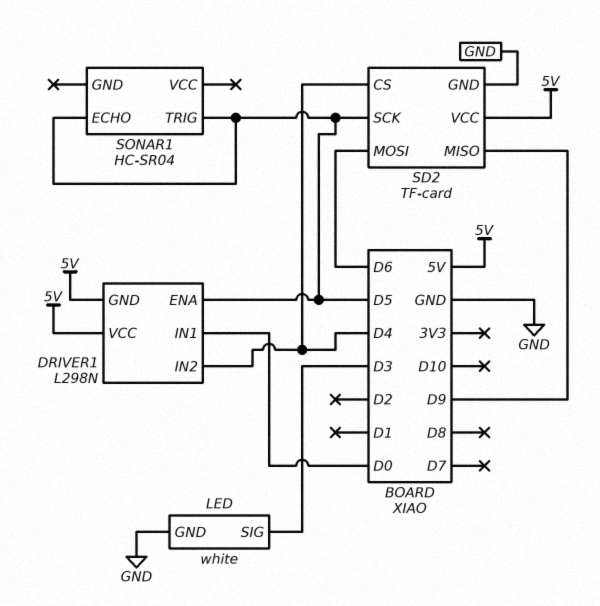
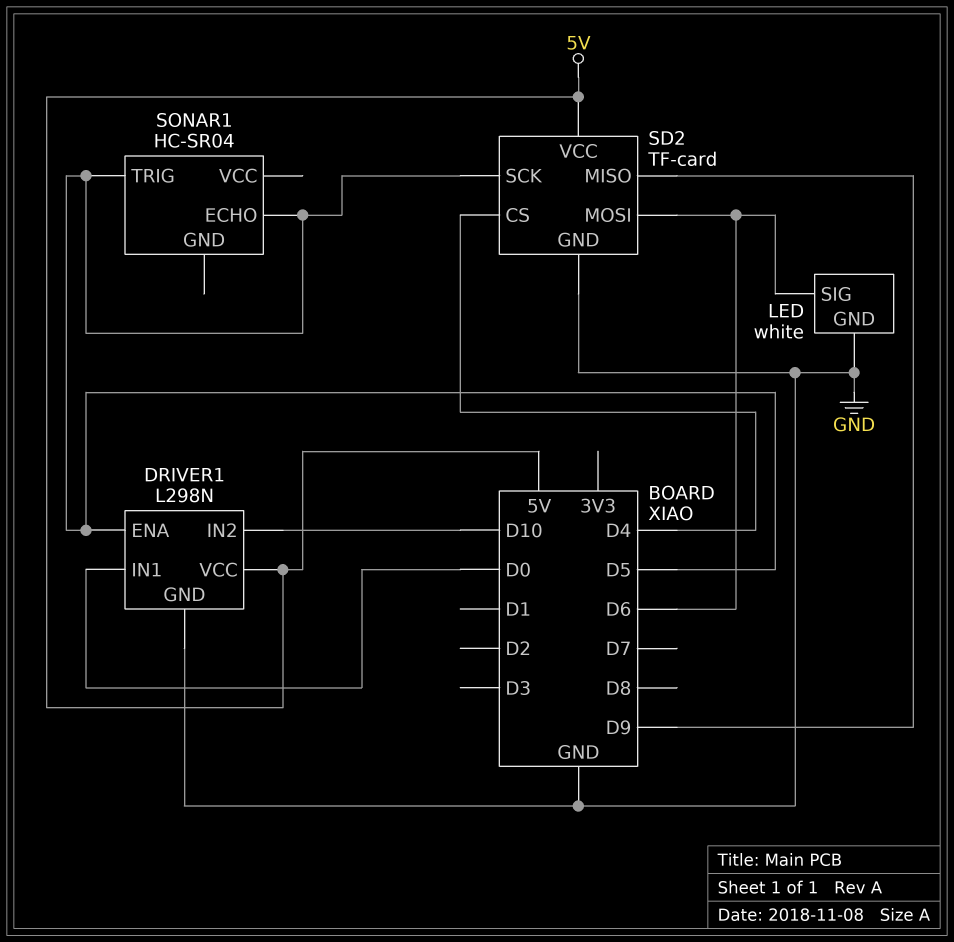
DRIVER1 pin GND: 5V -> GND
DRIVER1 pin IN2: D4 -> D10
LED pin SIG: D3 -> D6

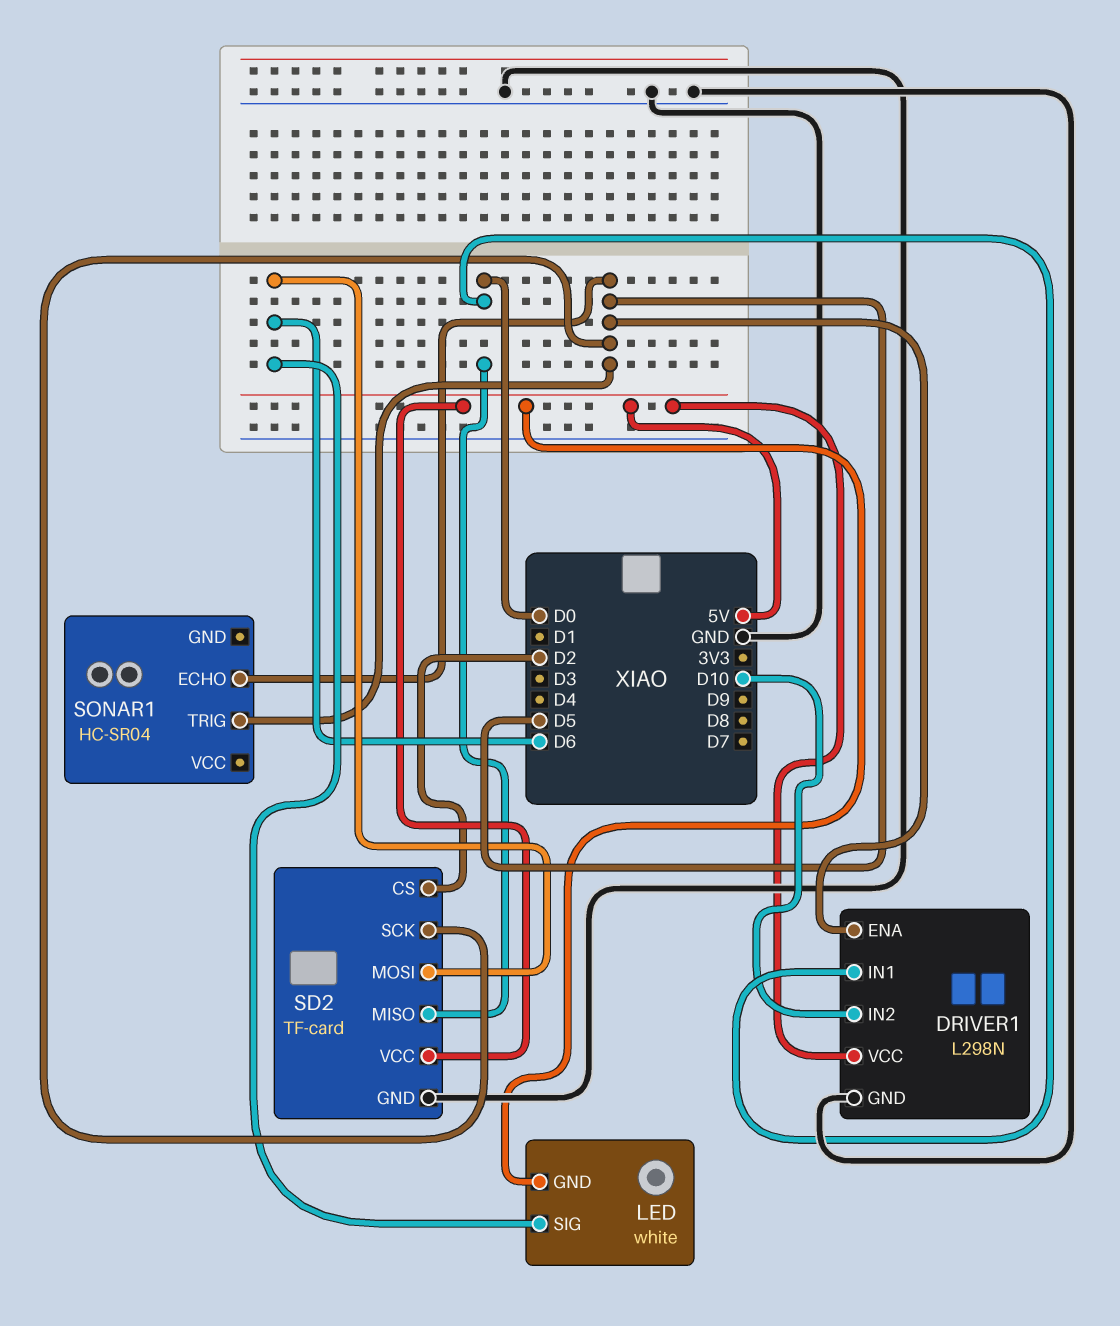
LED pin GND: GND -> 5V
SD2 pin CS: D4 -> D2
SD2 pin MISO: D9 -> D0

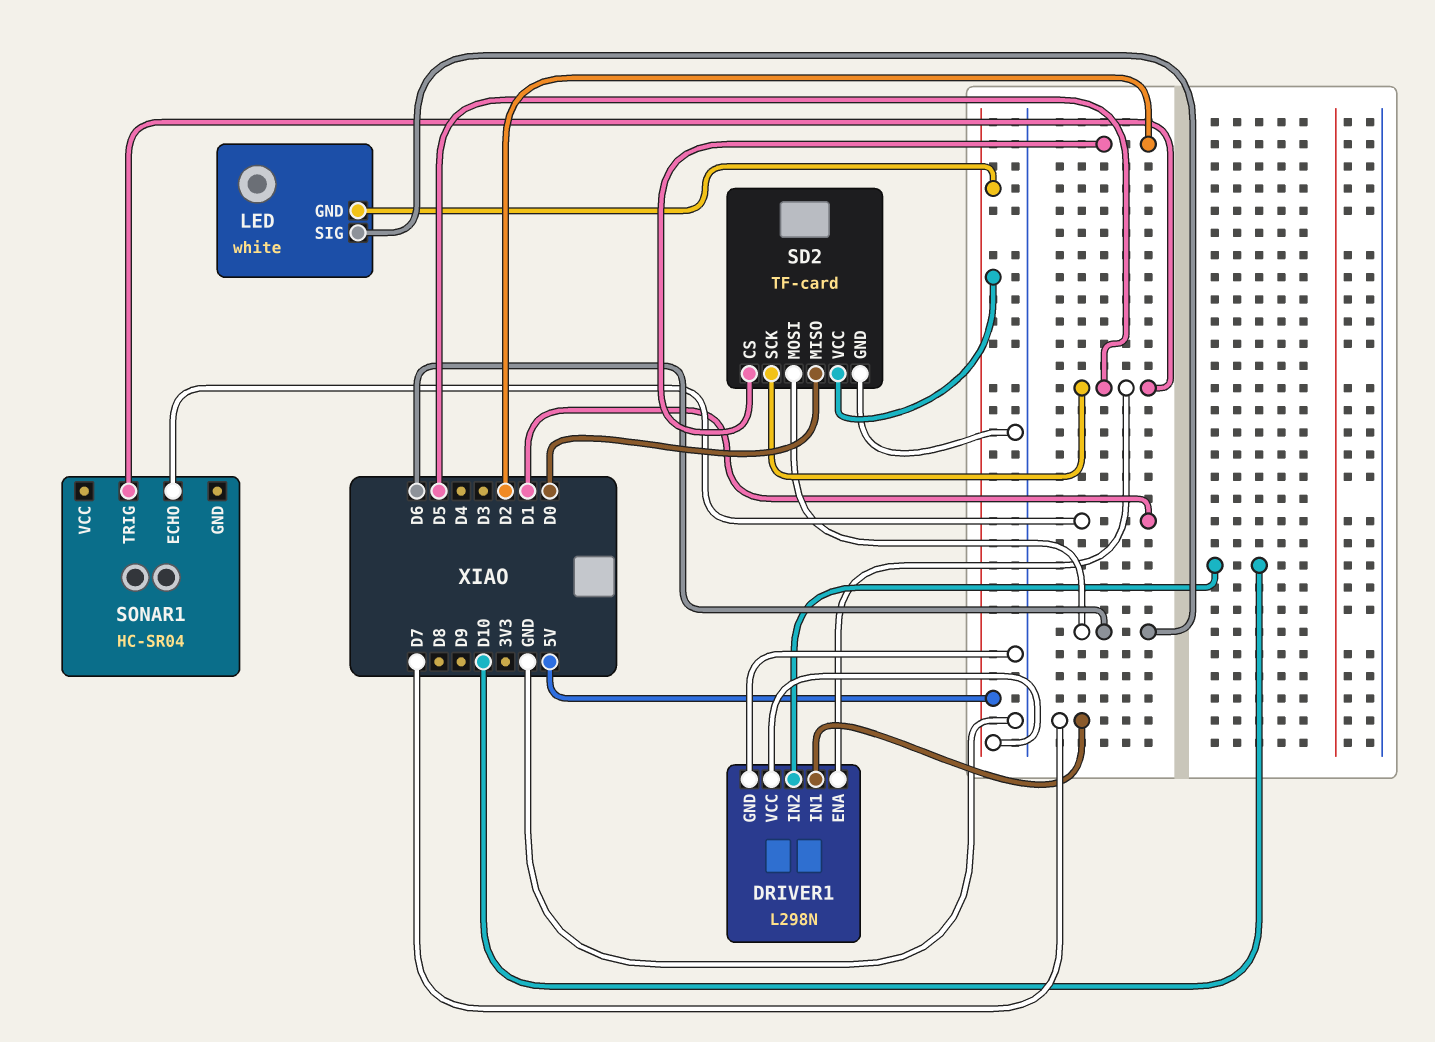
DRIVER1 pin IN1: D0 -> D7
SONAR1 pin ECHO: D5 -> D1

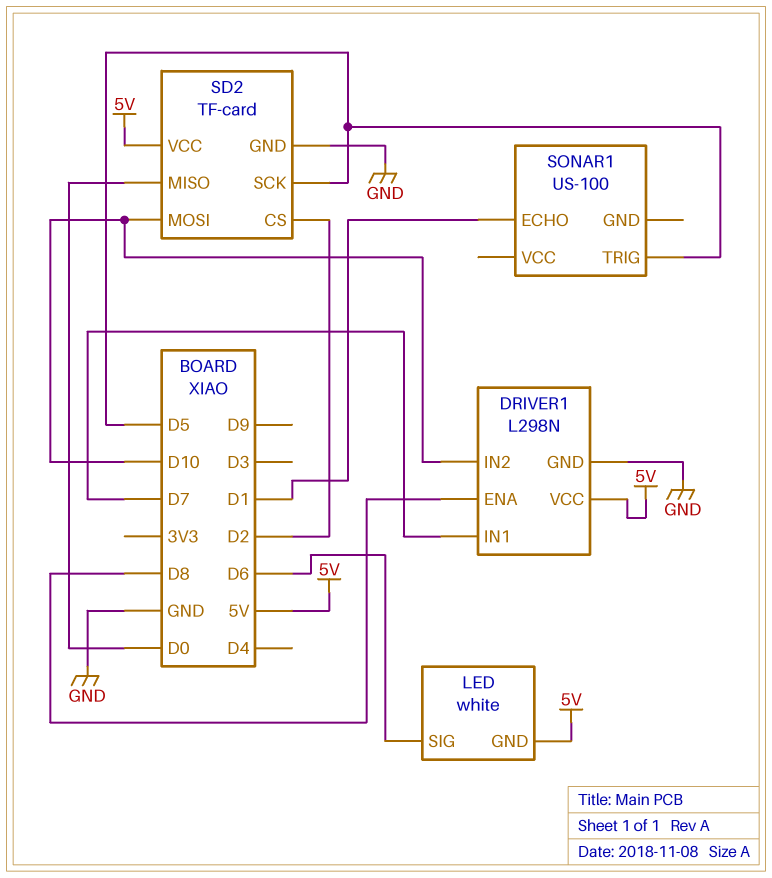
DRIVER1 pin ENA: D5 -> D8
SD2 pin MOSI: D6 -> D10
SONAR1: HC-SR04 -> US-100

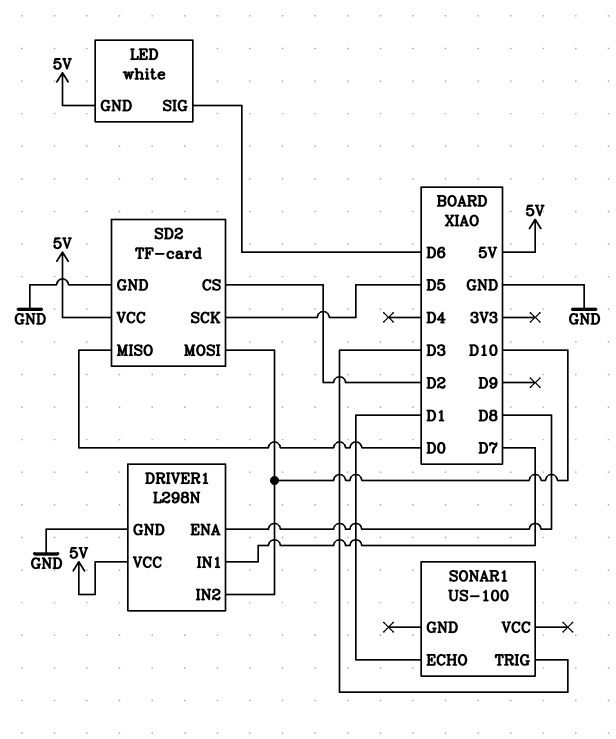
SONAR1 pin TRIG: D5 -> D3

